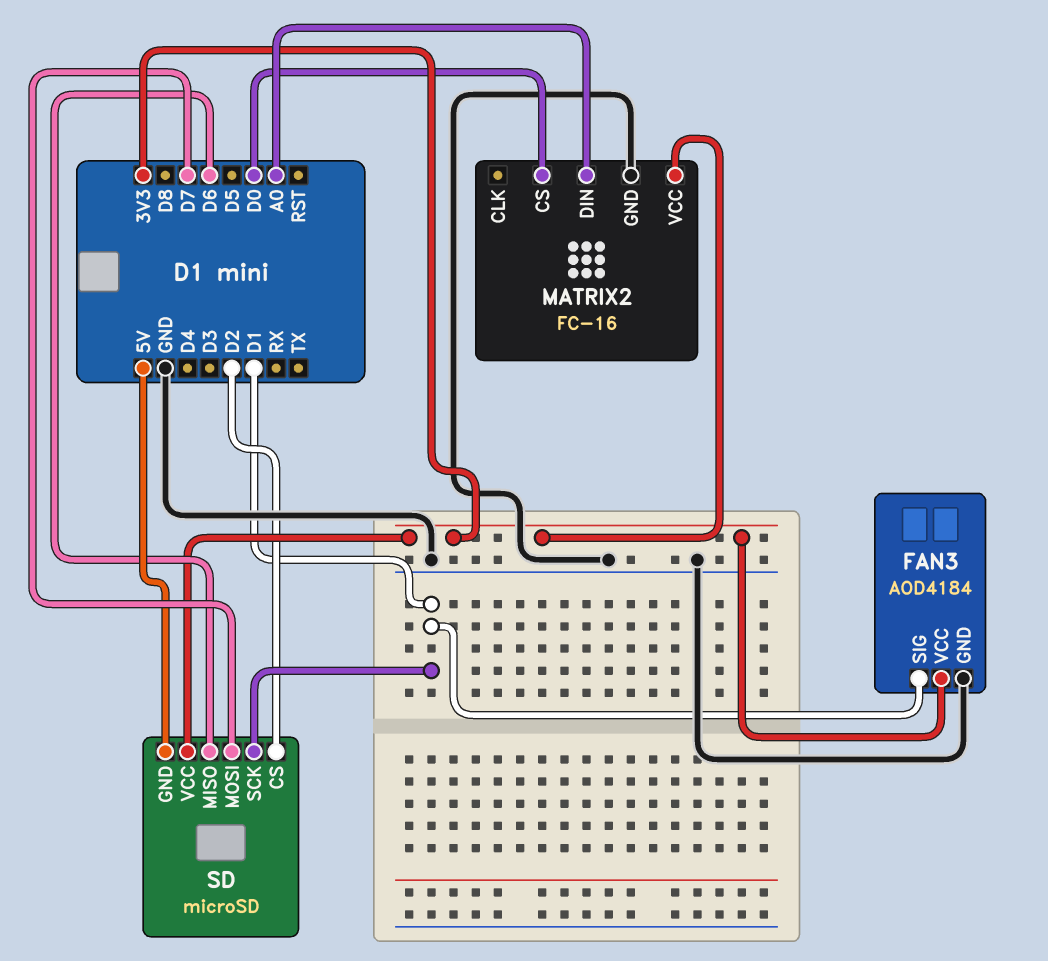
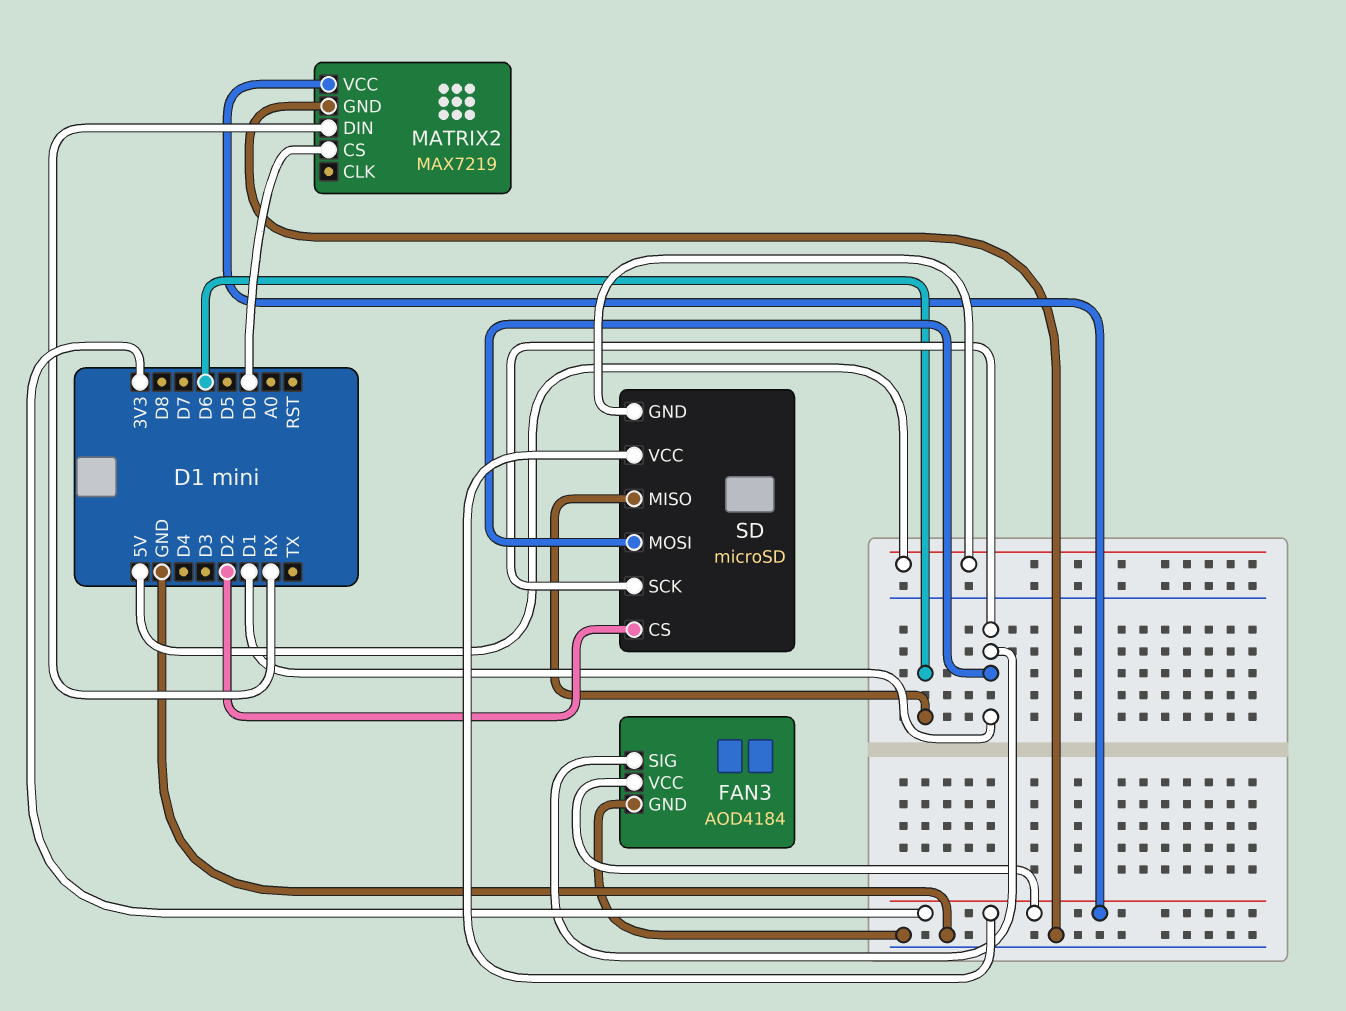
MATRIX2: FC-16 -> MAX7219
MATRIX2 pin DIN: A0 -> RX
SD pin MOSI: D7 -> D1

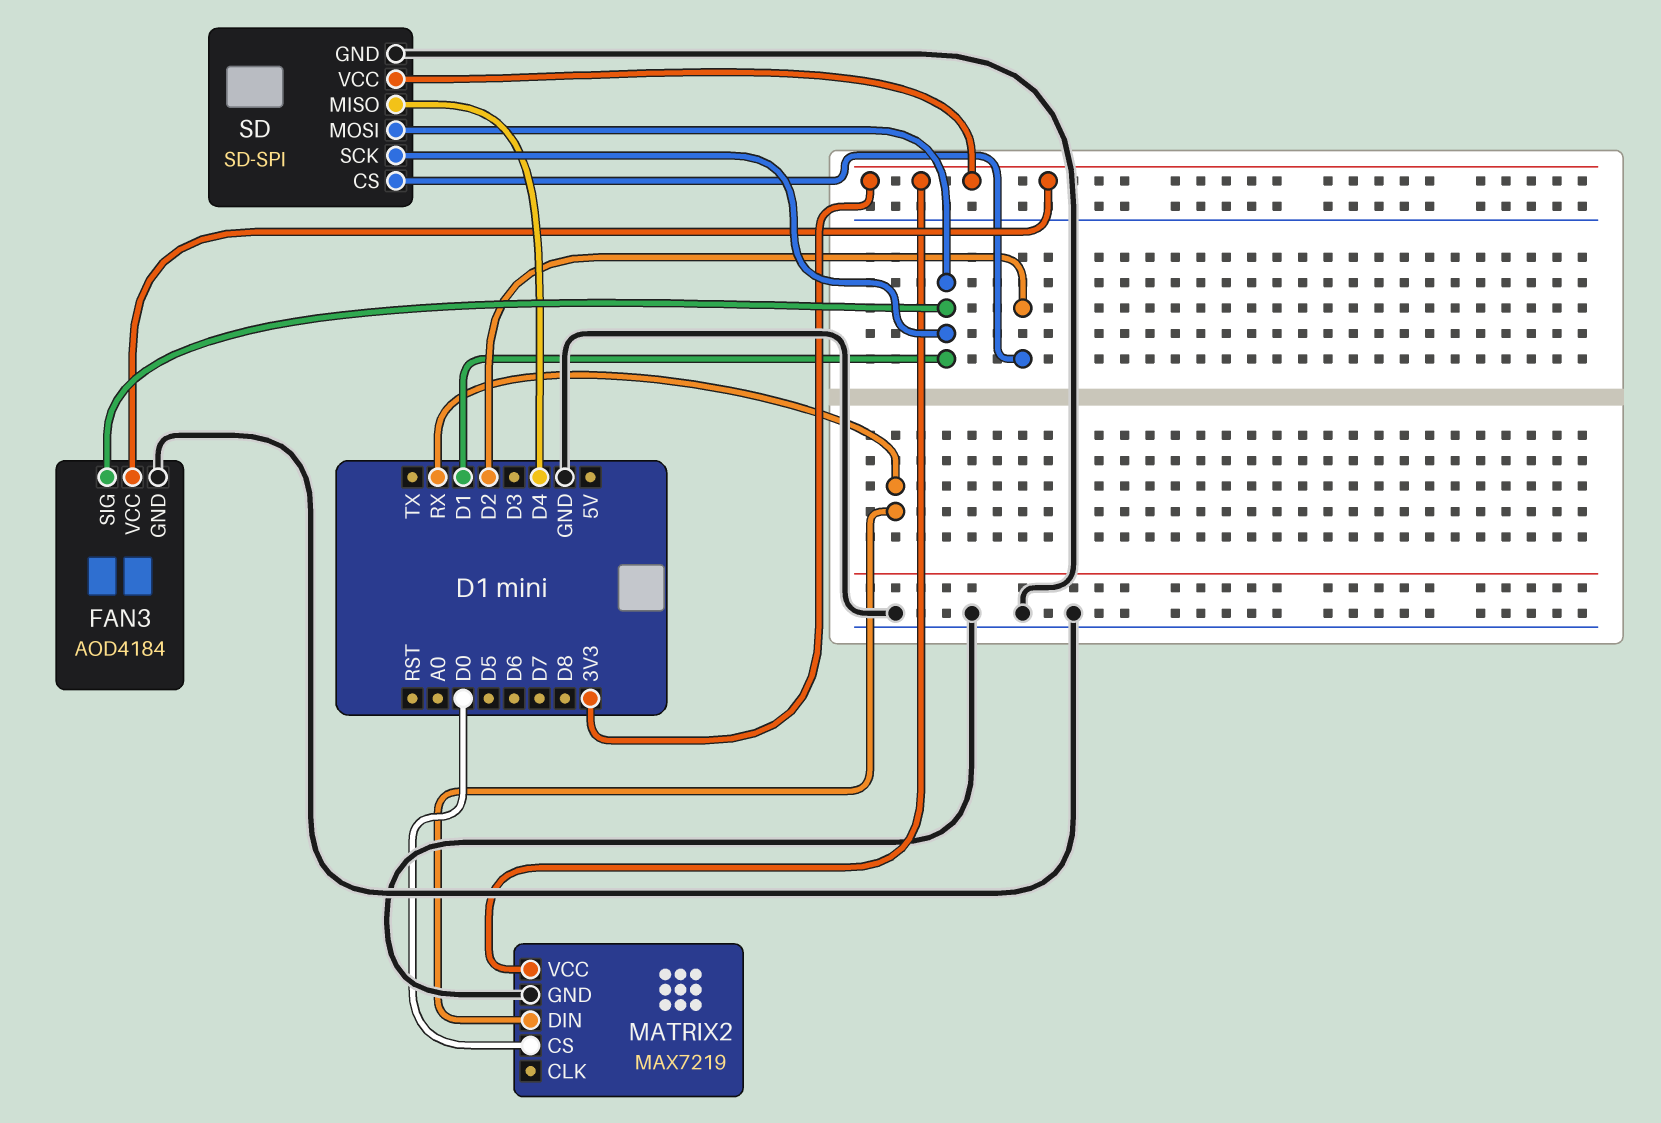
SD: microSD -> SD-SPI
SD pin GND: 5V -> GND
SD pin MISO: D6 -> D4

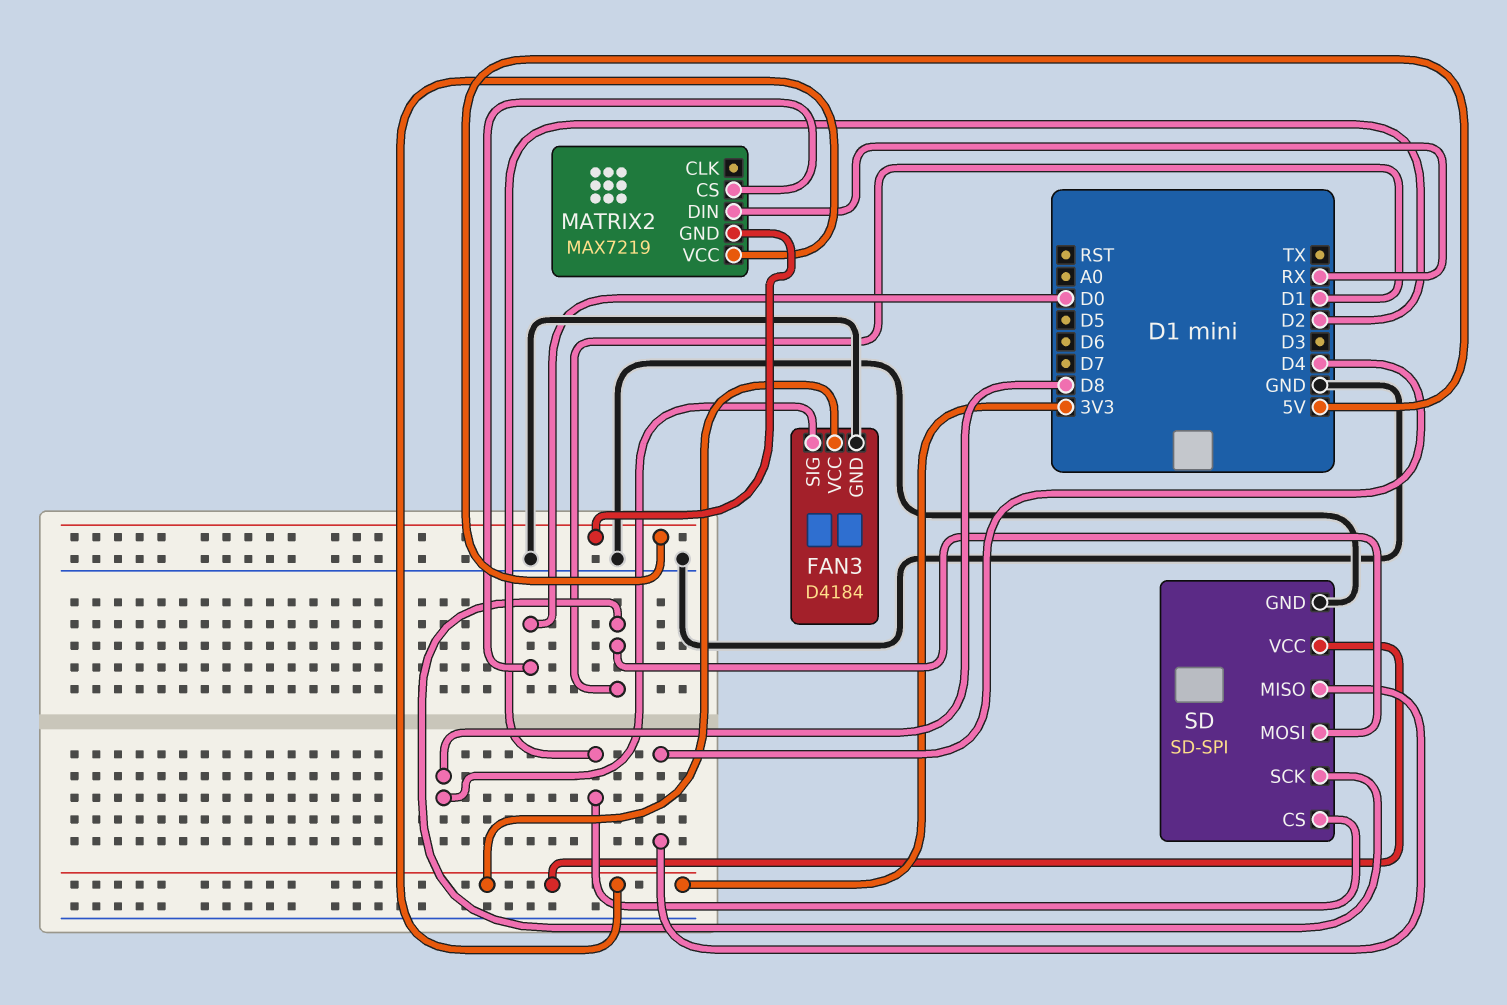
FAN3: AOD4184 -> D4184
FAN3 pin SIG: D1 -> D8
MATRIX2 pin GND: GND -> 5V

